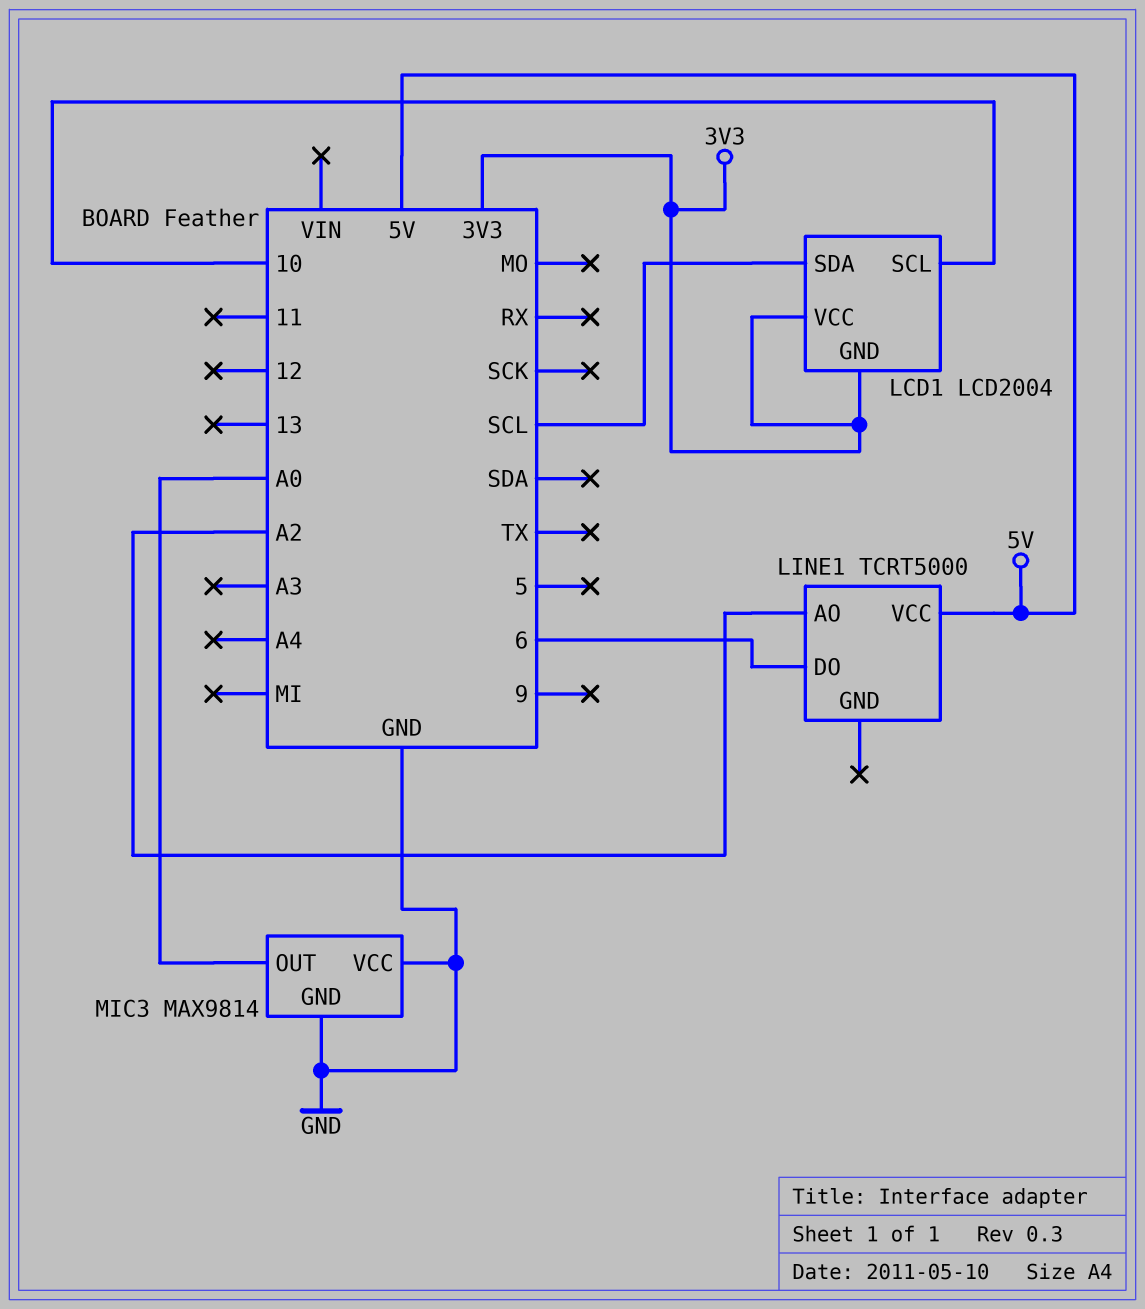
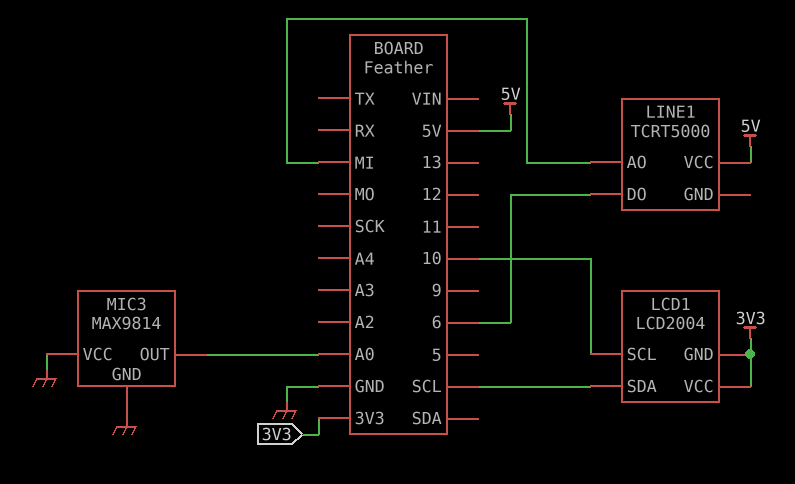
LINE1 pin AO: A2 -> MI

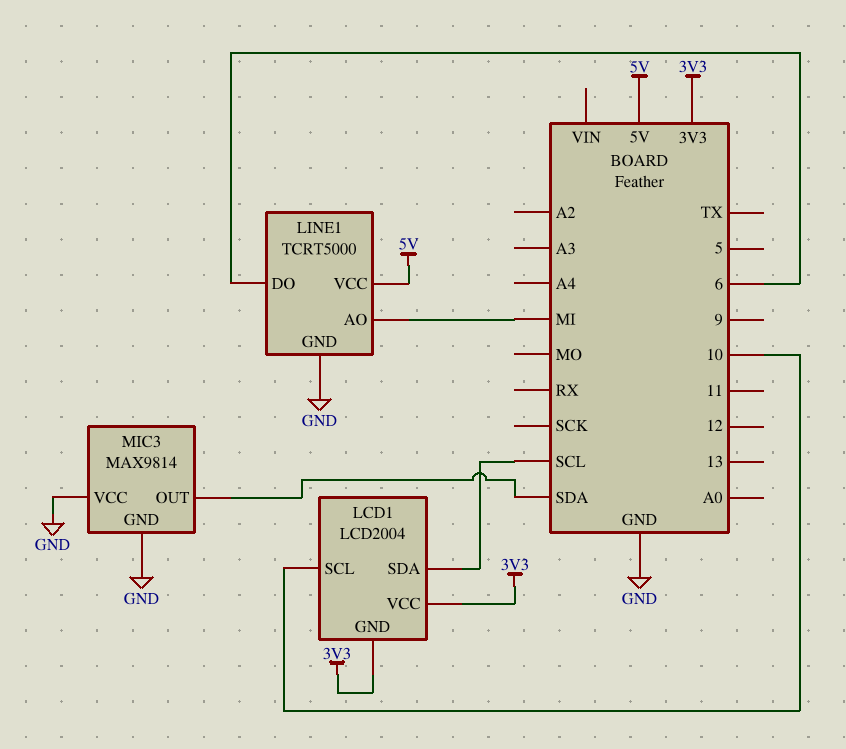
LINE1 pin GND: none -> GND
MIC3 pin OUT: A0 -> SDA

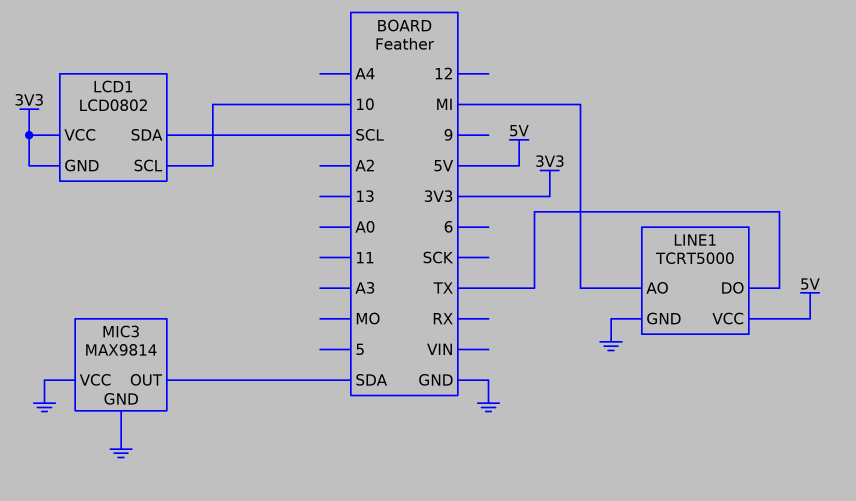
LCD1: LCD2004 -> LCD0802
LINE1 pin DO: 6 -> TX

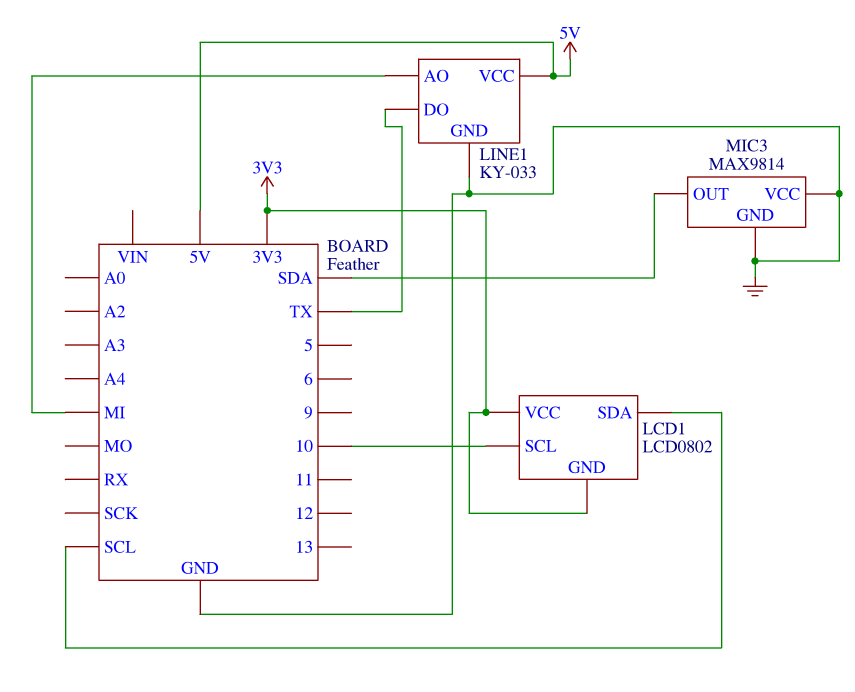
LINE1: TCRT5000 -> KY-033

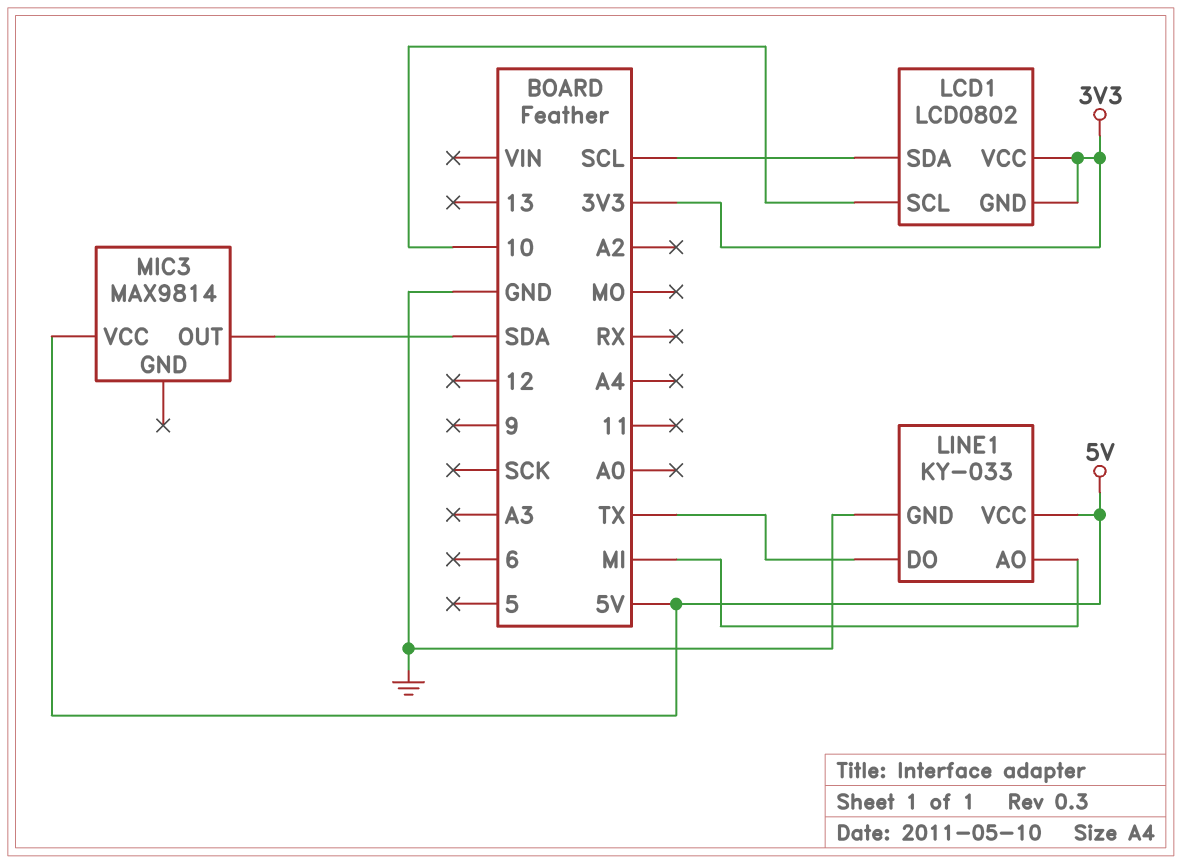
MIC3 pin GND: GND -> none
MIC3 pin VCC: GND -> 5V

